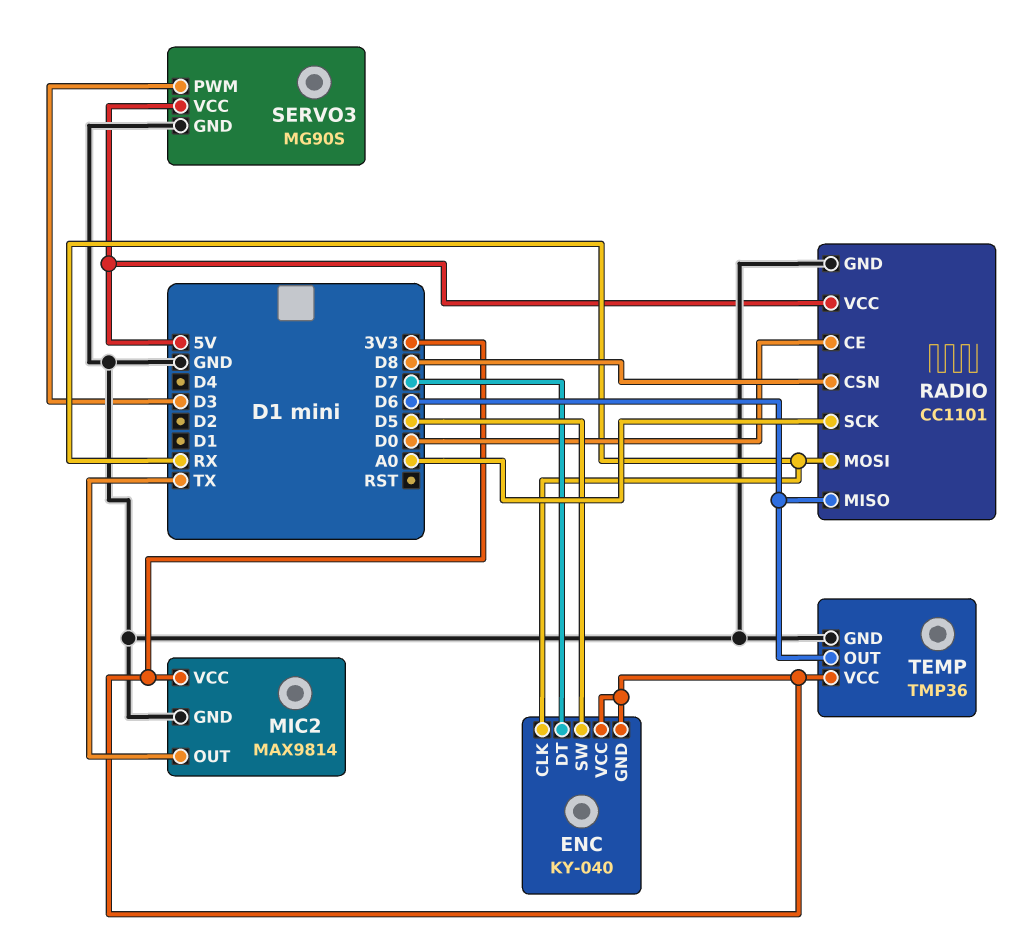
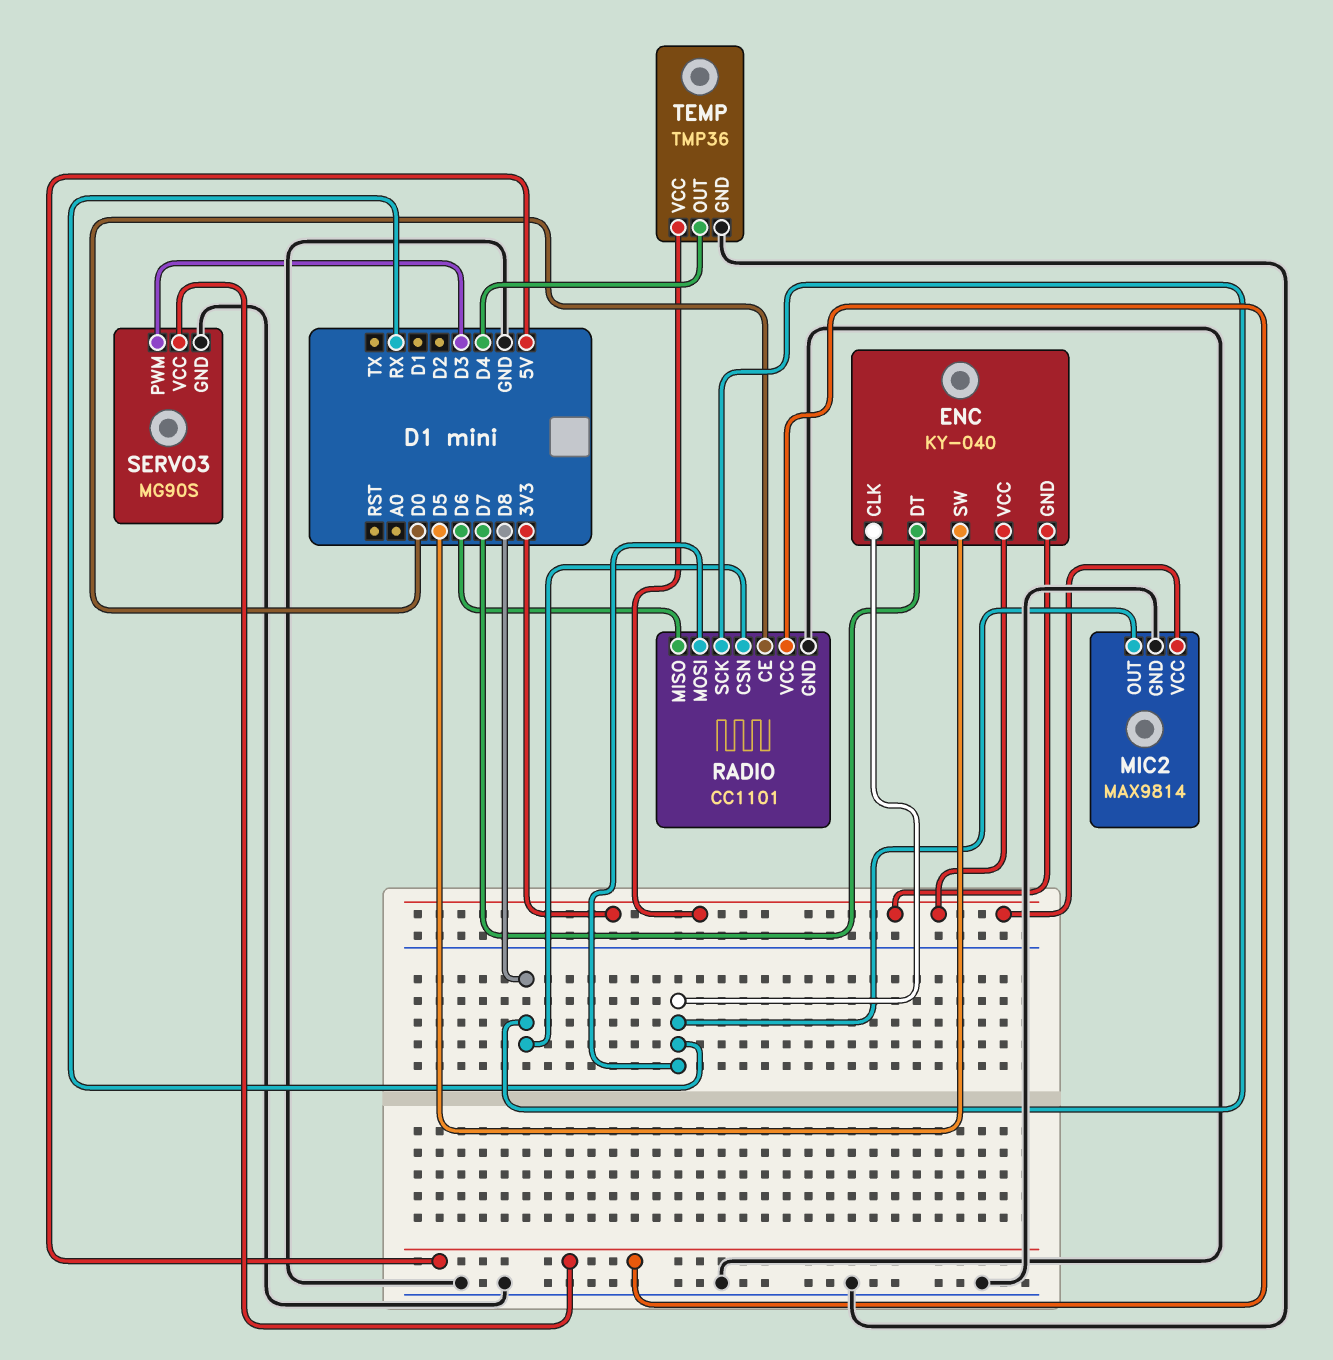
MIC2 pin OUT: TX -> RX
RADIO pin SCK: A0 -> D8
TEMP pin OUT: D6 -> D4

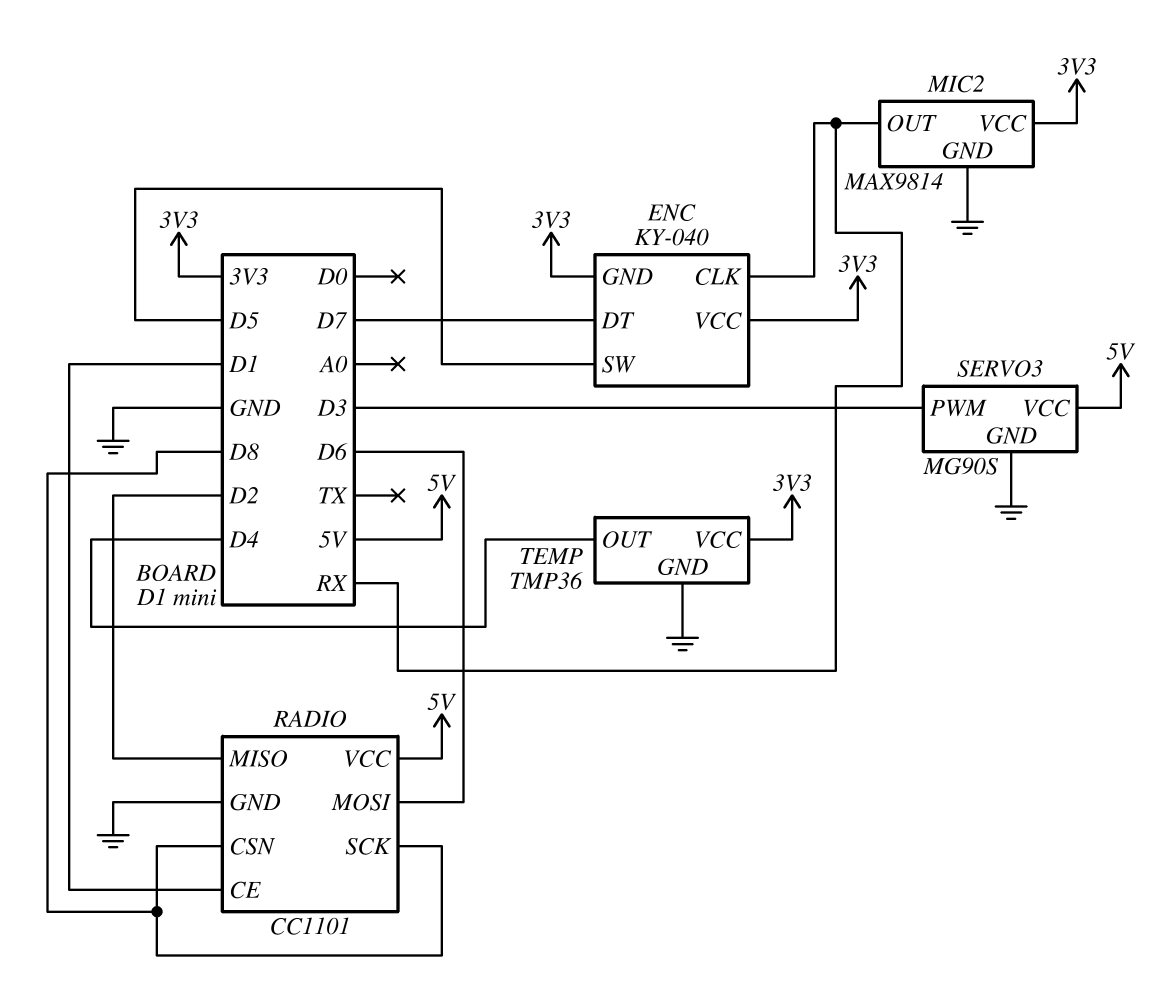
RADIO pin CE: D0 -> D1
RADIO pin MISO: D6 -> D2
RADIO pin MOSI: RX -> D6

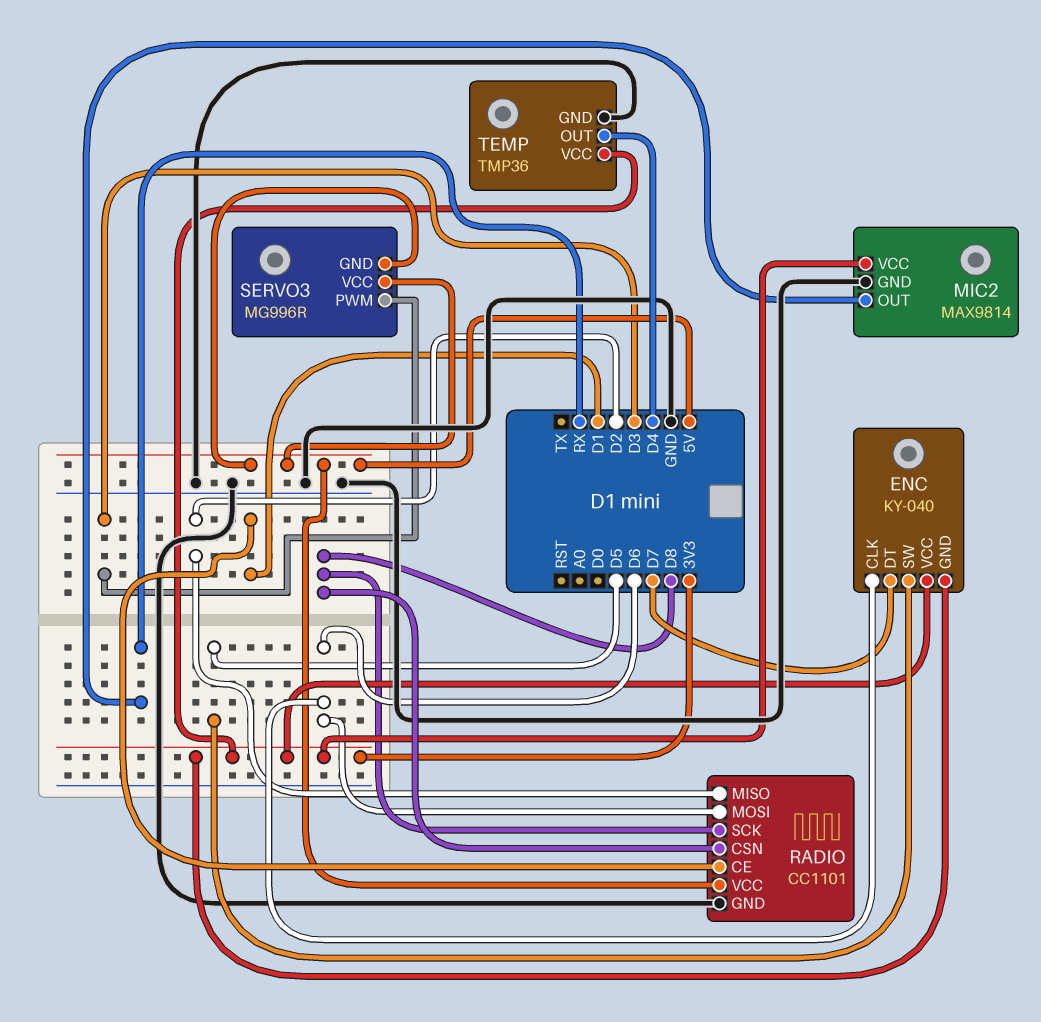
ENC pin CLK: RX -> D6
SERVO3: MG90S -> MG996R
SERVO3 pin GND: GND -> 5V

